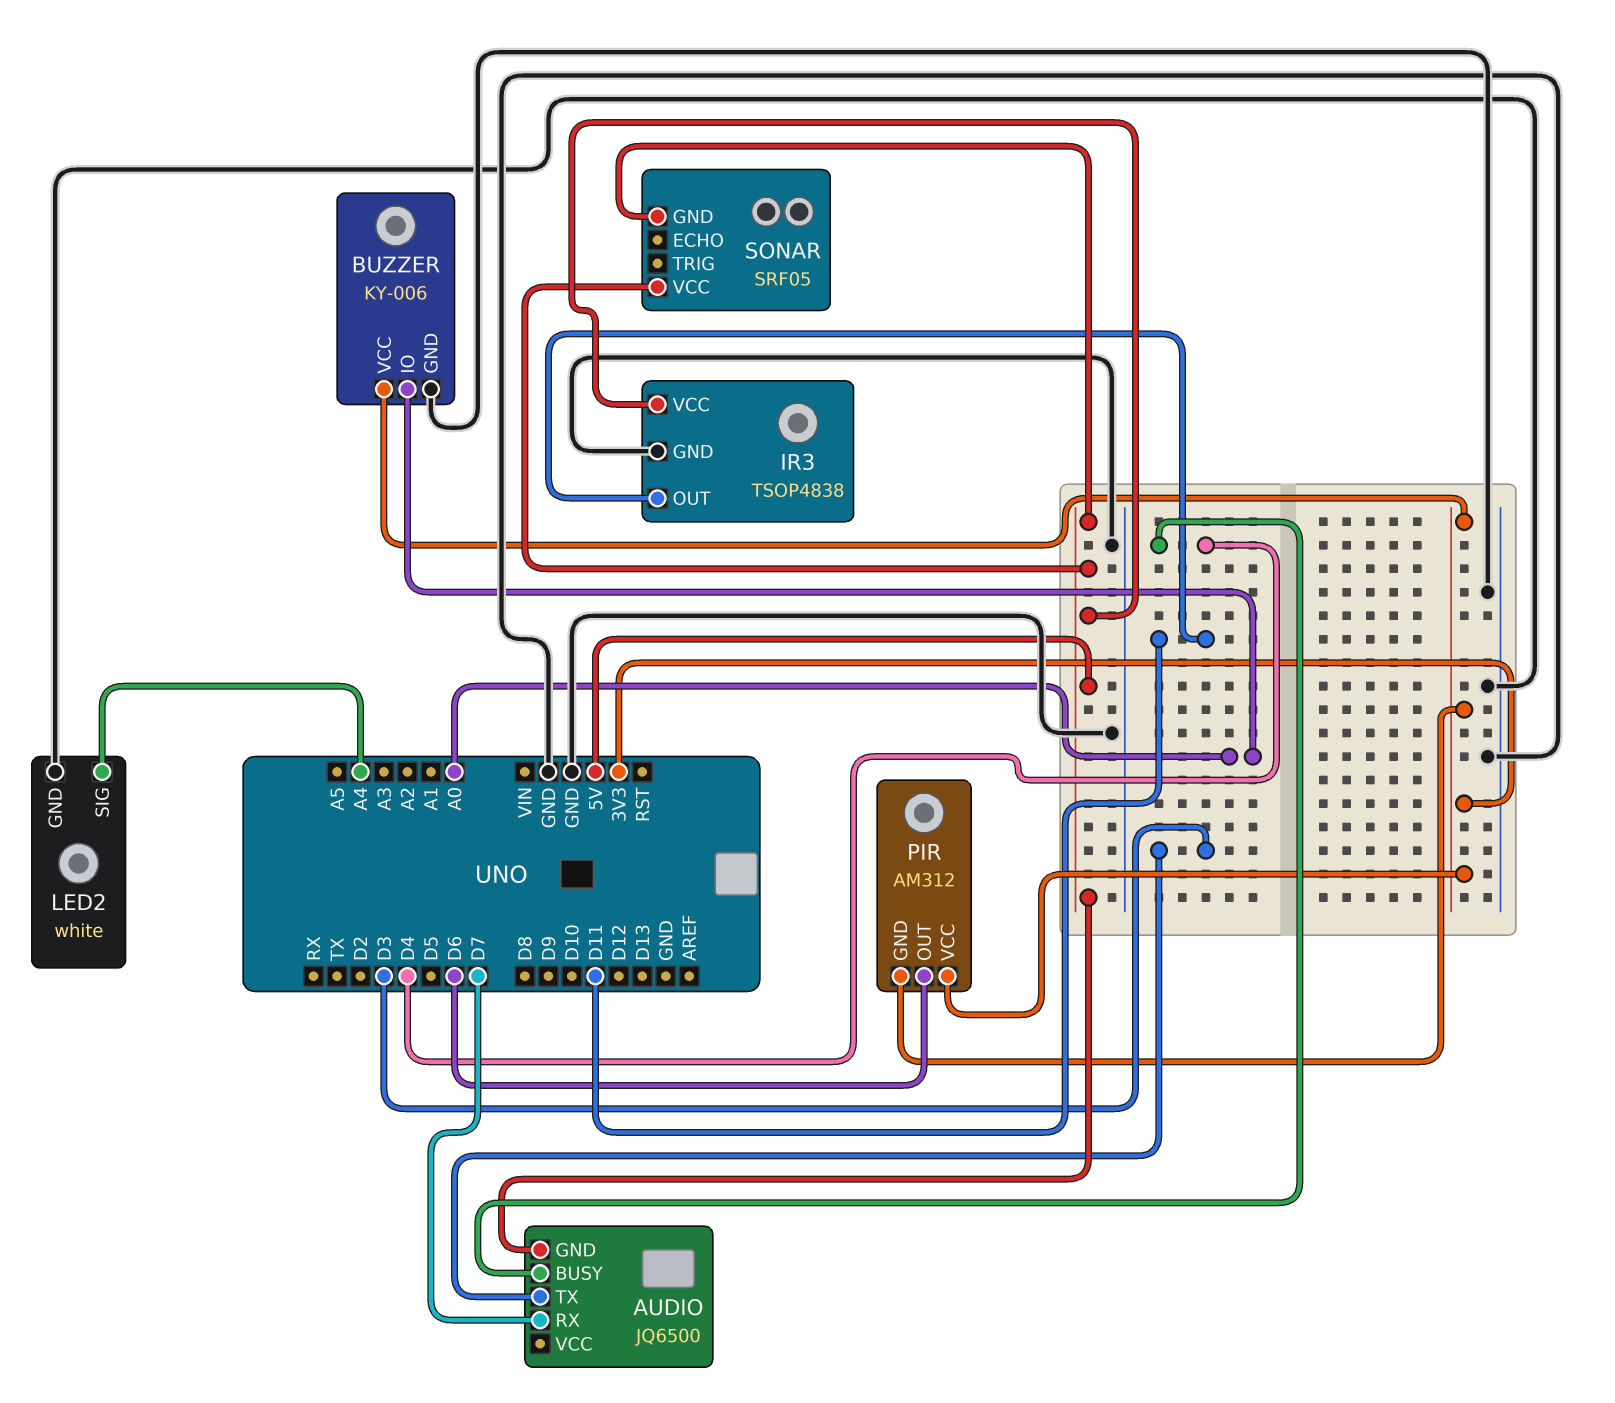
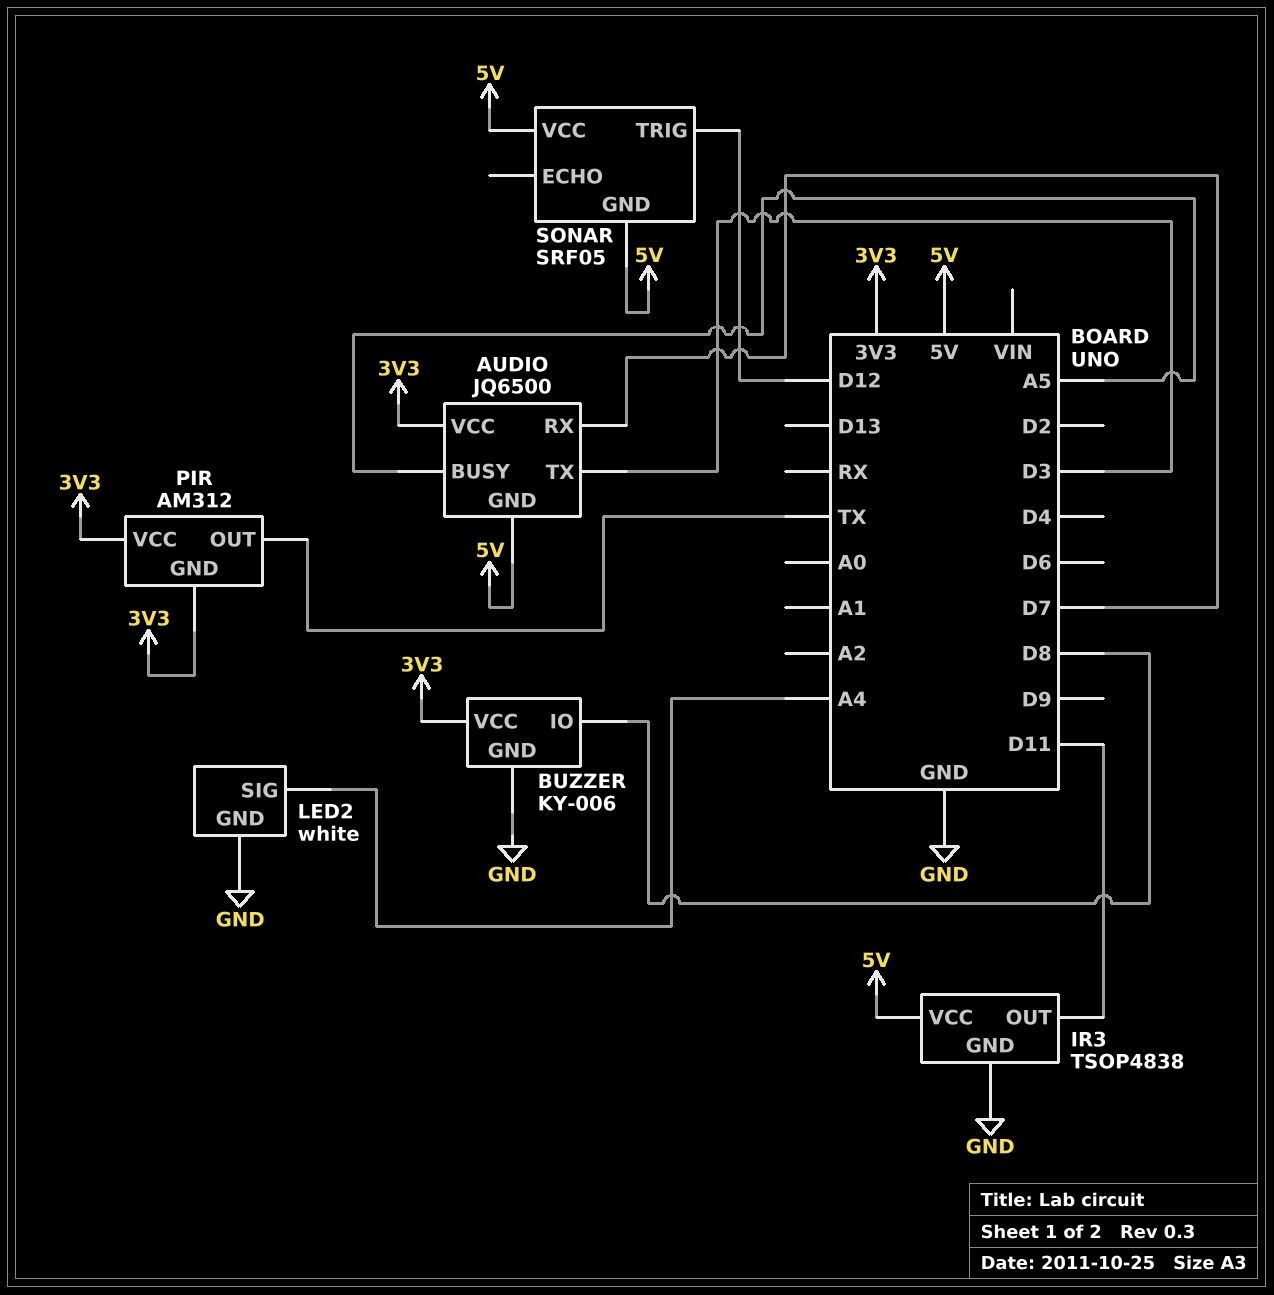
AUDIO pin BUSY: D4 -> A5
AUDIO pin VCC: none -> 3V3
BUZZER pin IO: A0 -> D8
PIR pin OUT: D6 -> TX
SONAR pin TRIG: none -> D12

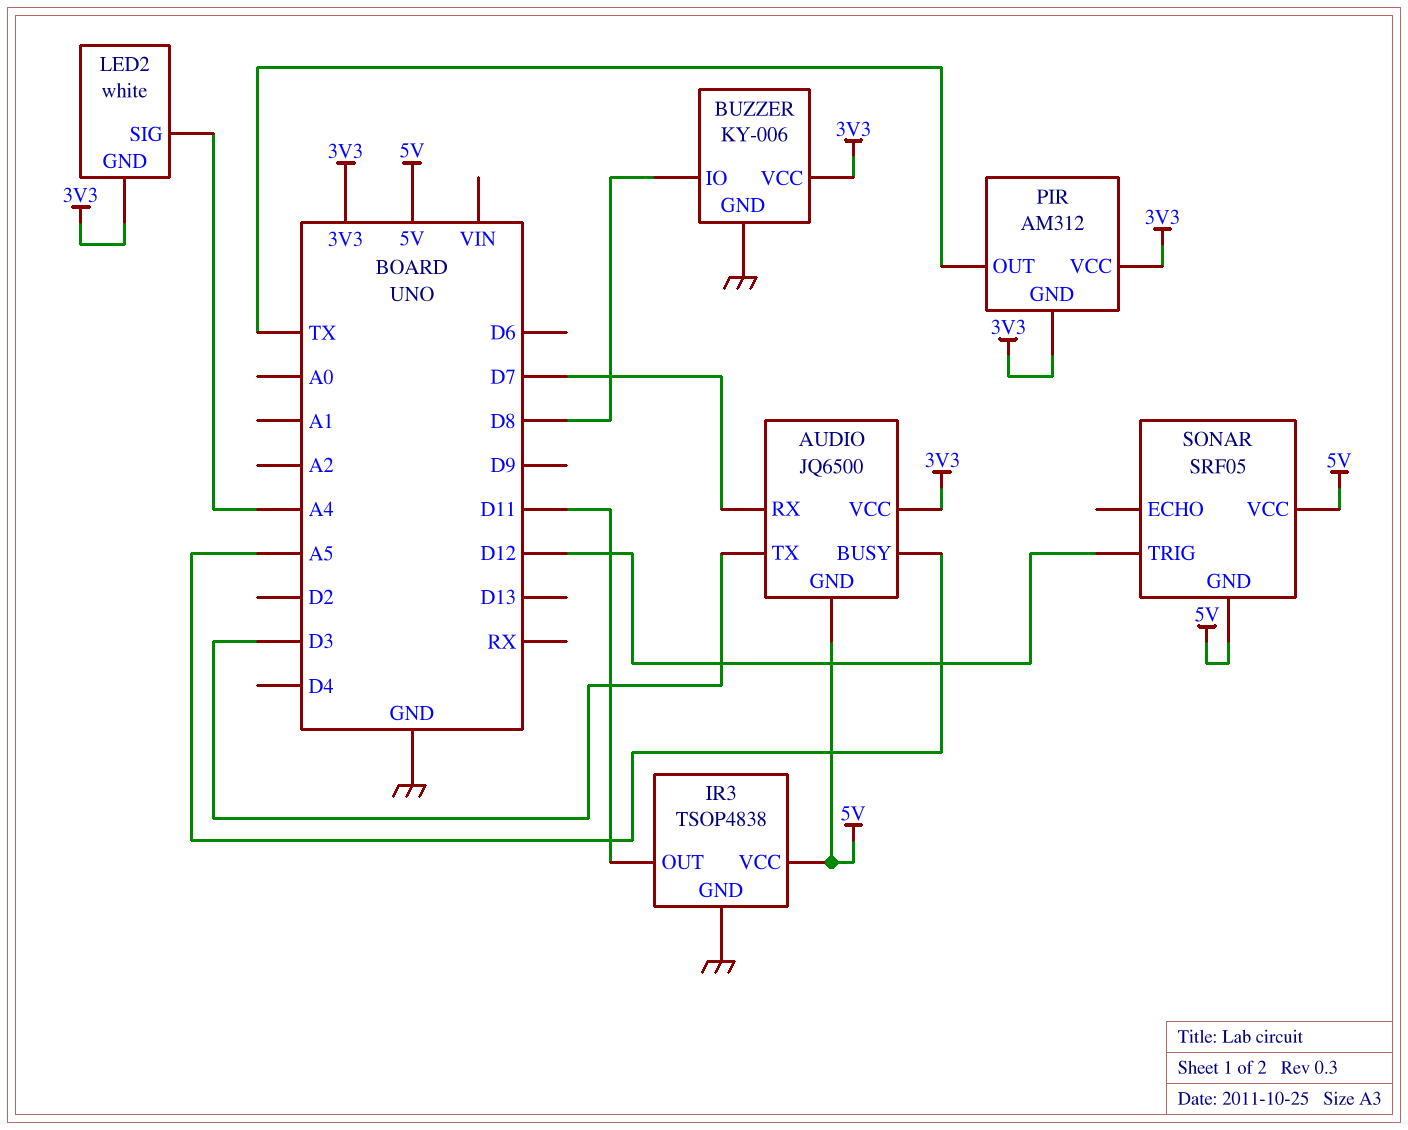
LED2 pin GND: GND -> 3V3

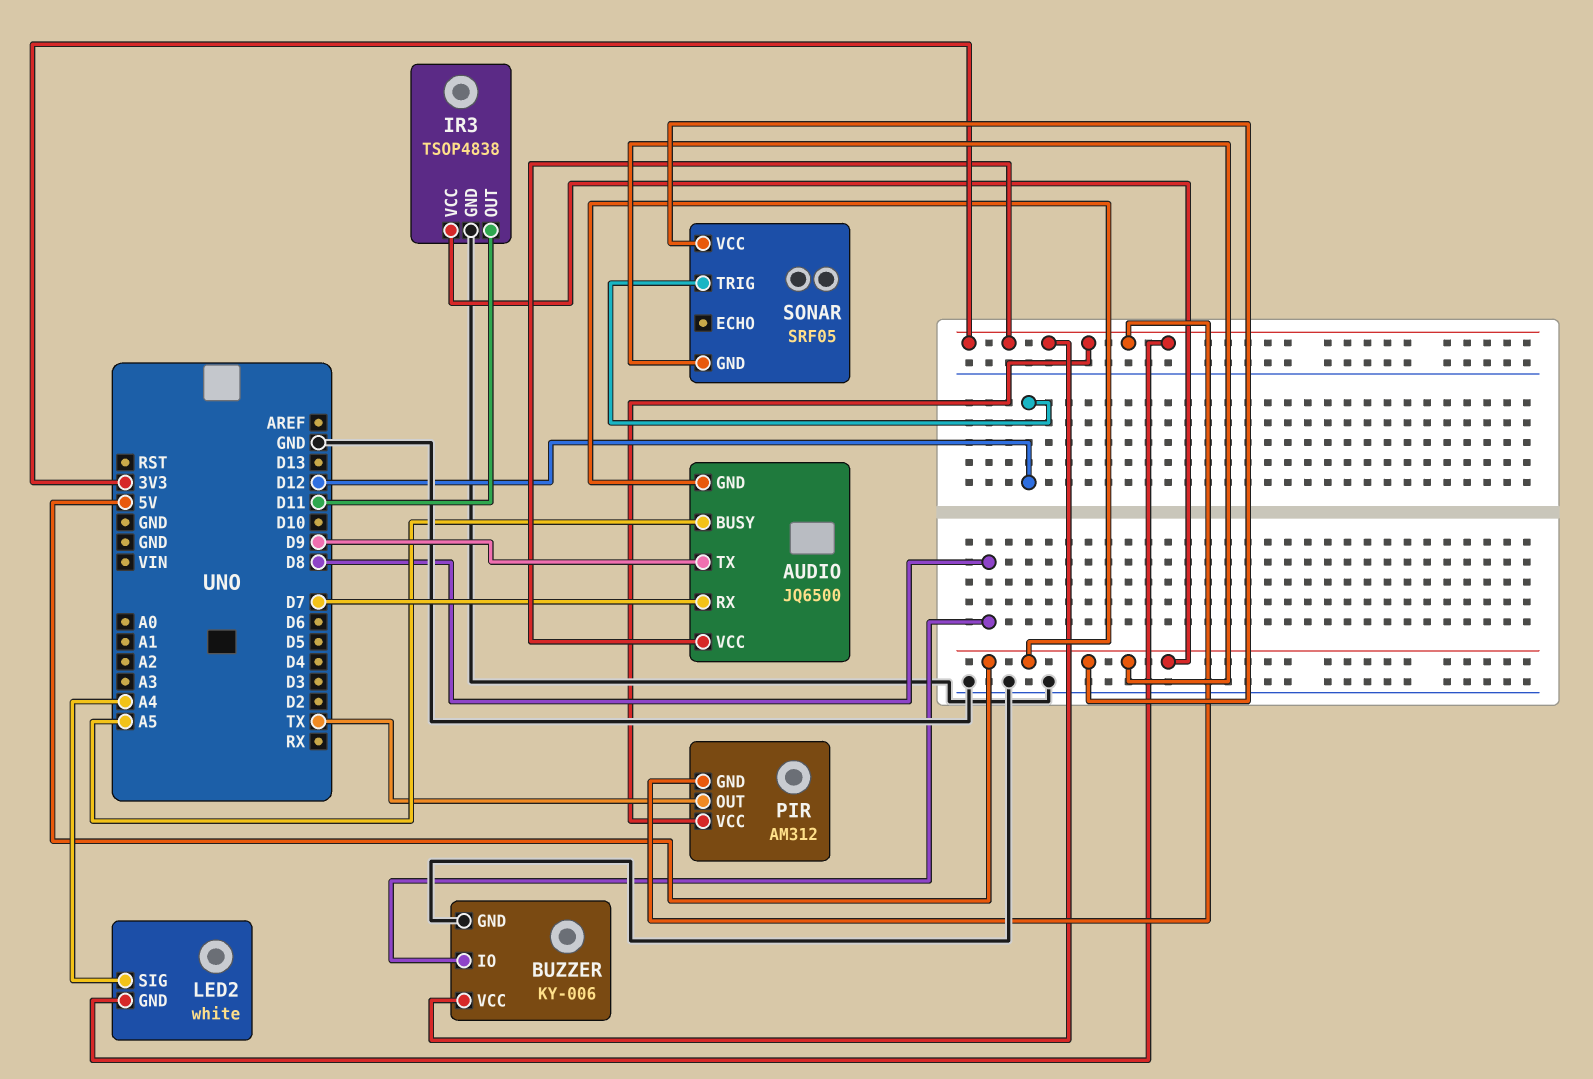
AUDIO pin TX: D3 -> D9

